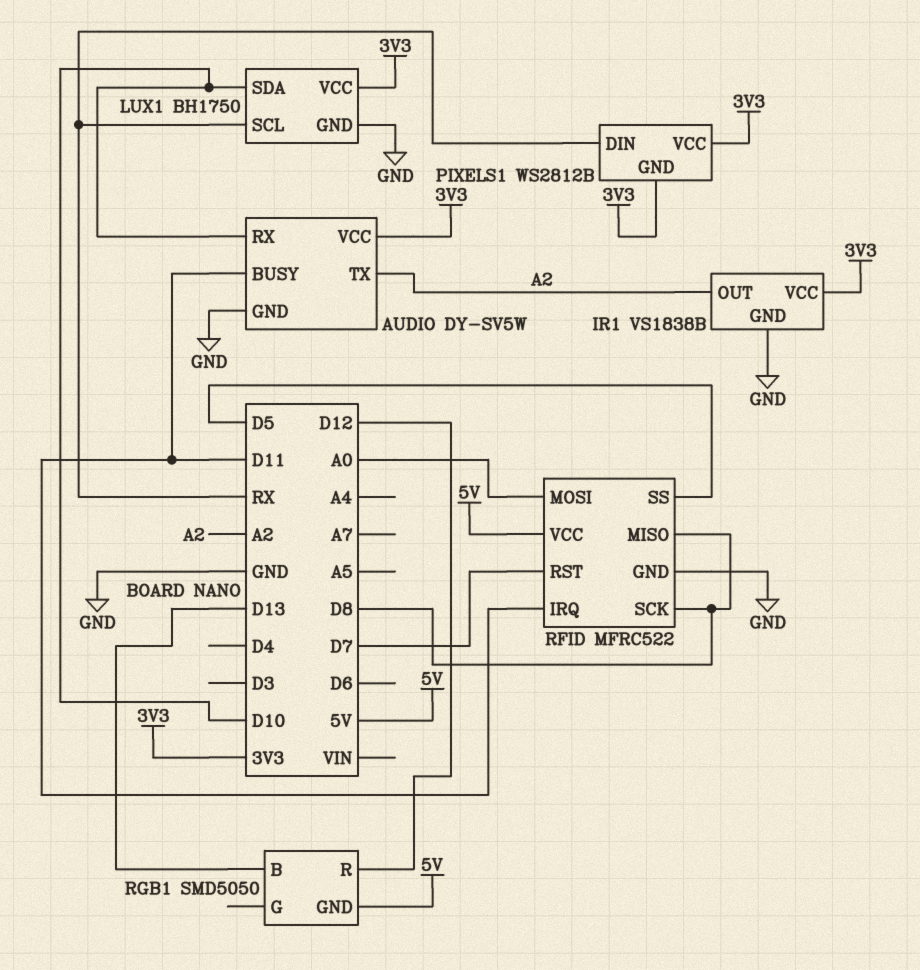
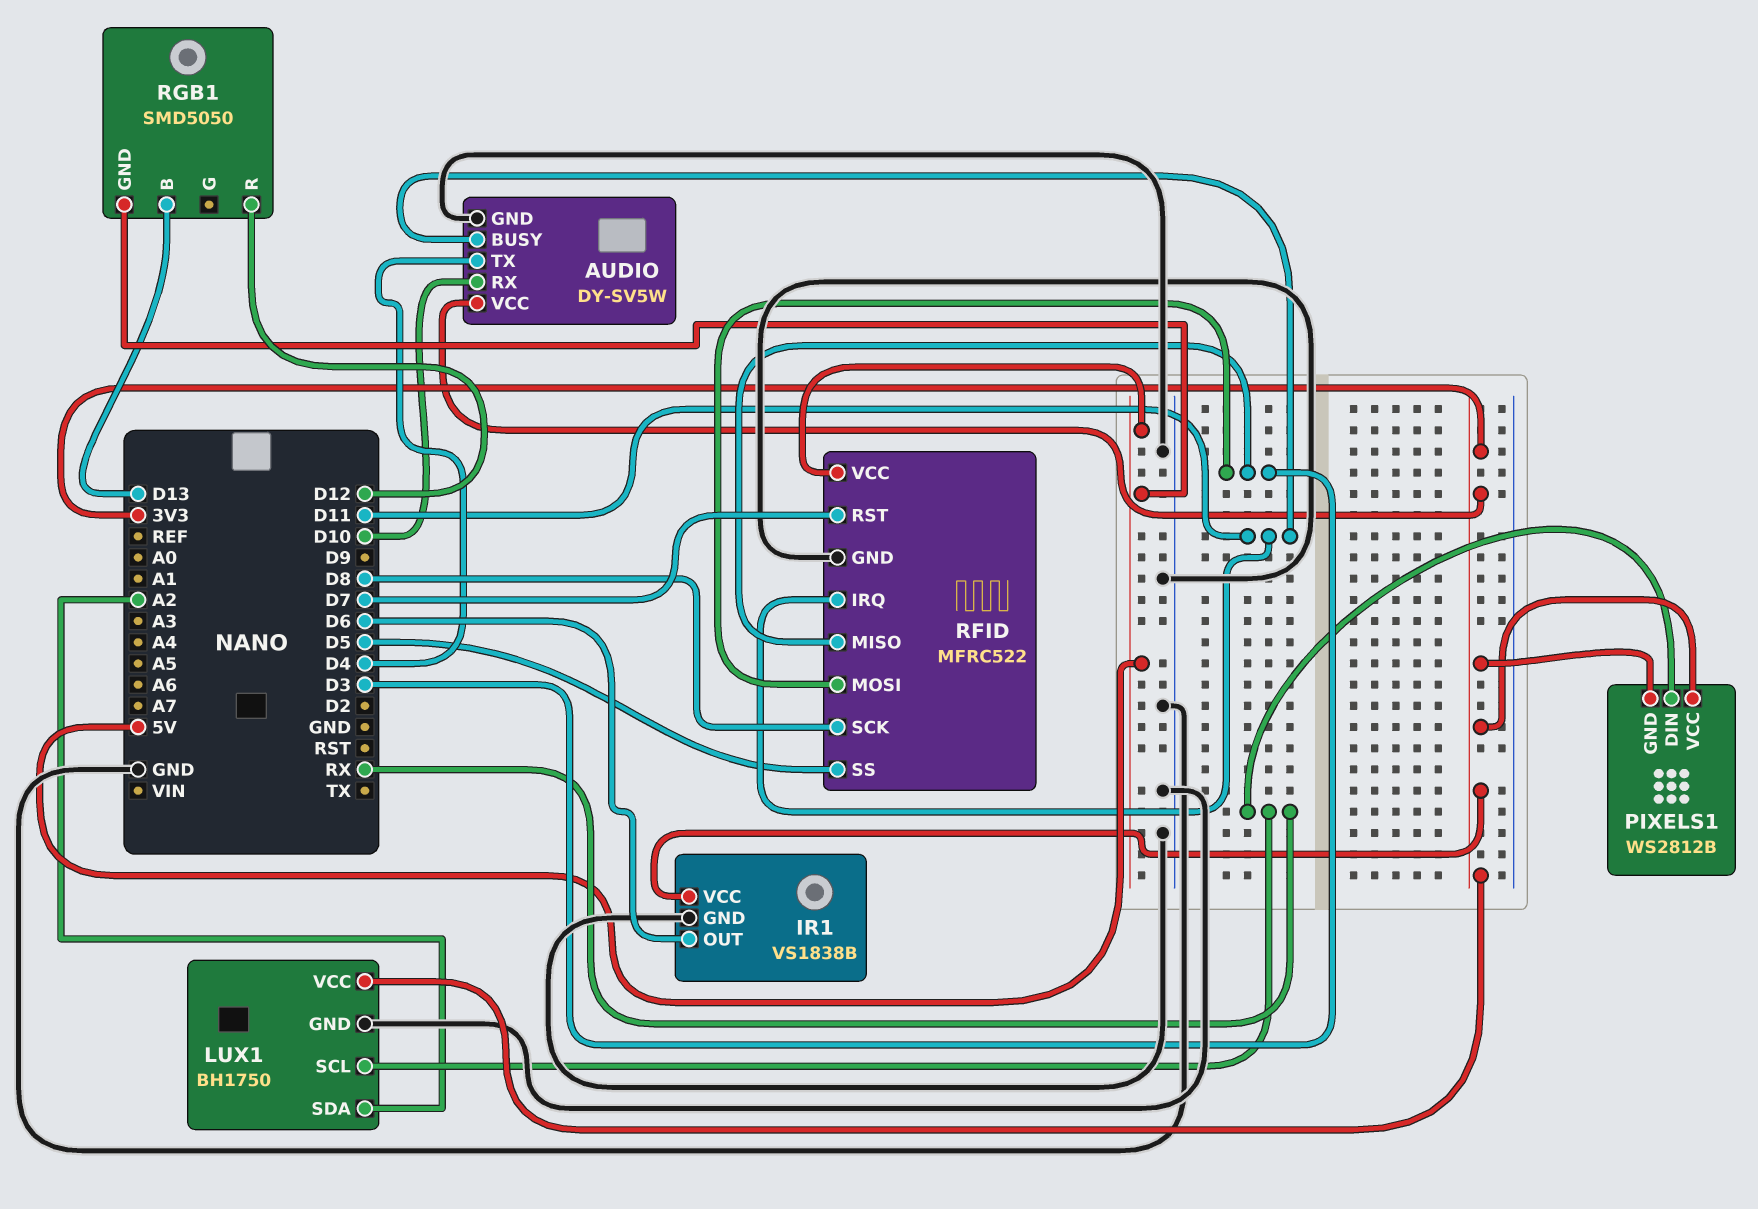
AUDIO pin TX: A2 -> D4
IR1 pin OUT: A2 -> D6
LUX1 pin SDA: D10 -> A2
RFID pin MISO: D8 -> D3
RFID pin MOSI: A0 -> D3

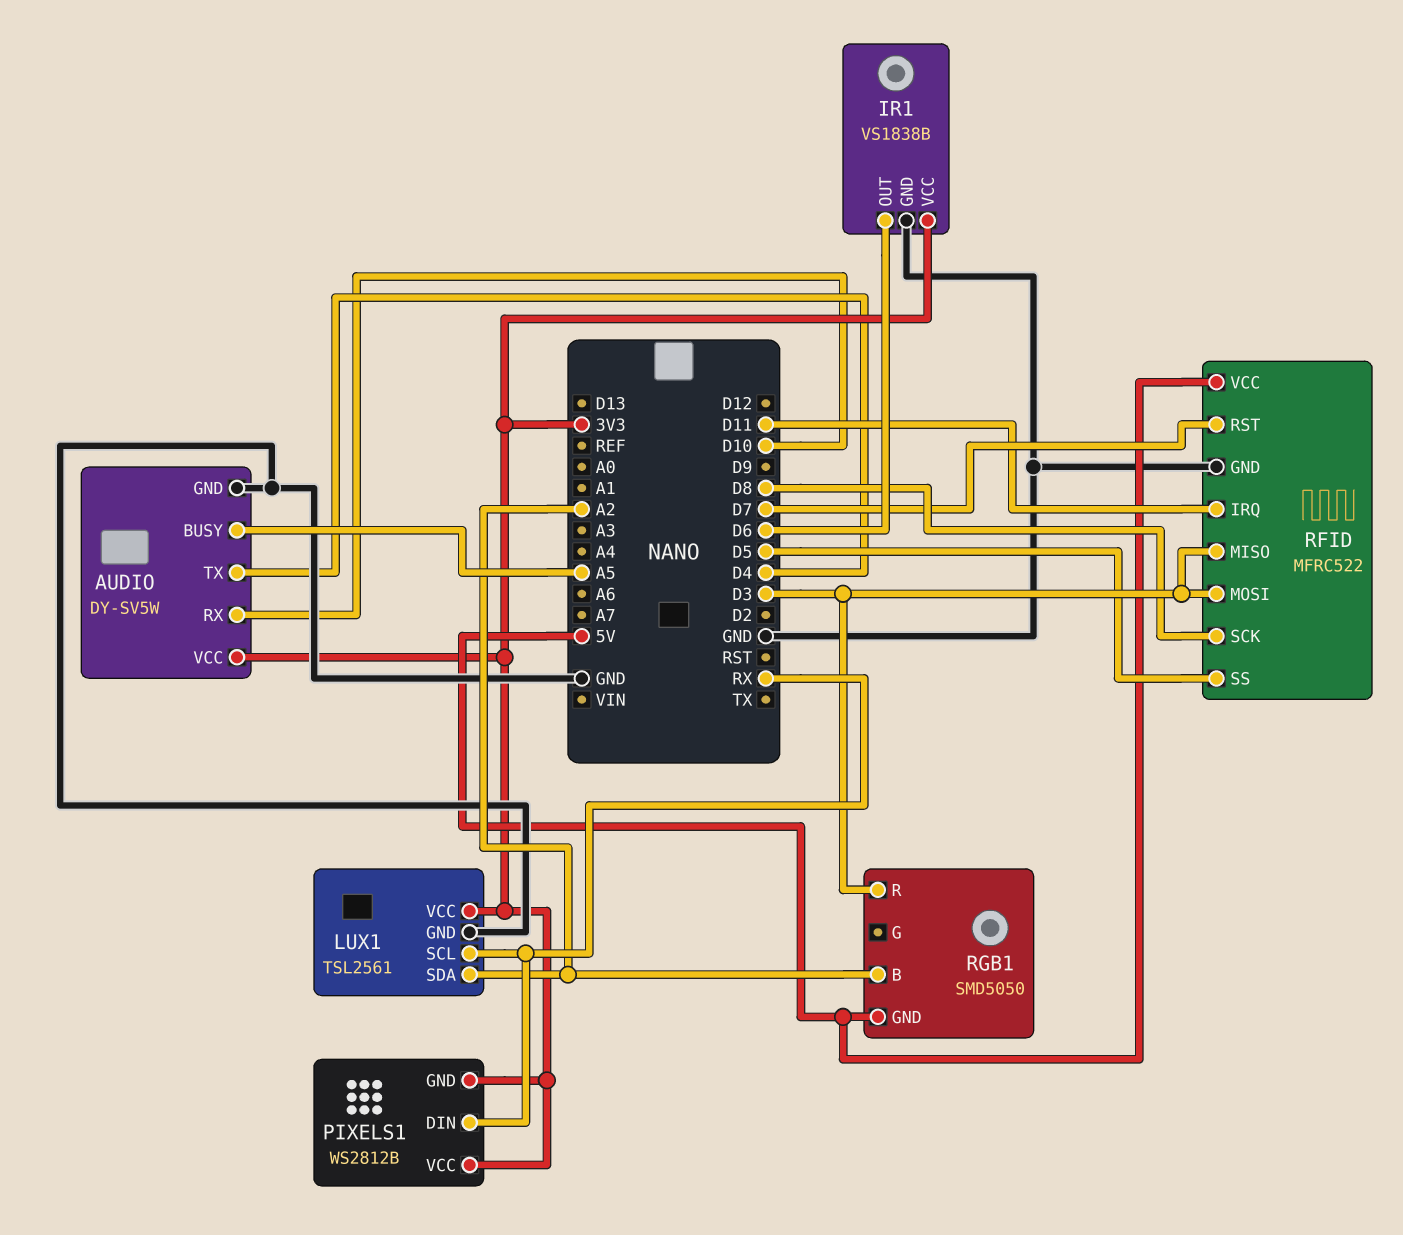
AUDIO pin BUSY: D11 -> A5
LUX1: BH1750 -> TSL2561
RGB1 pin B: D13 -> A2
RGB1 pin R: D12 -> D3

